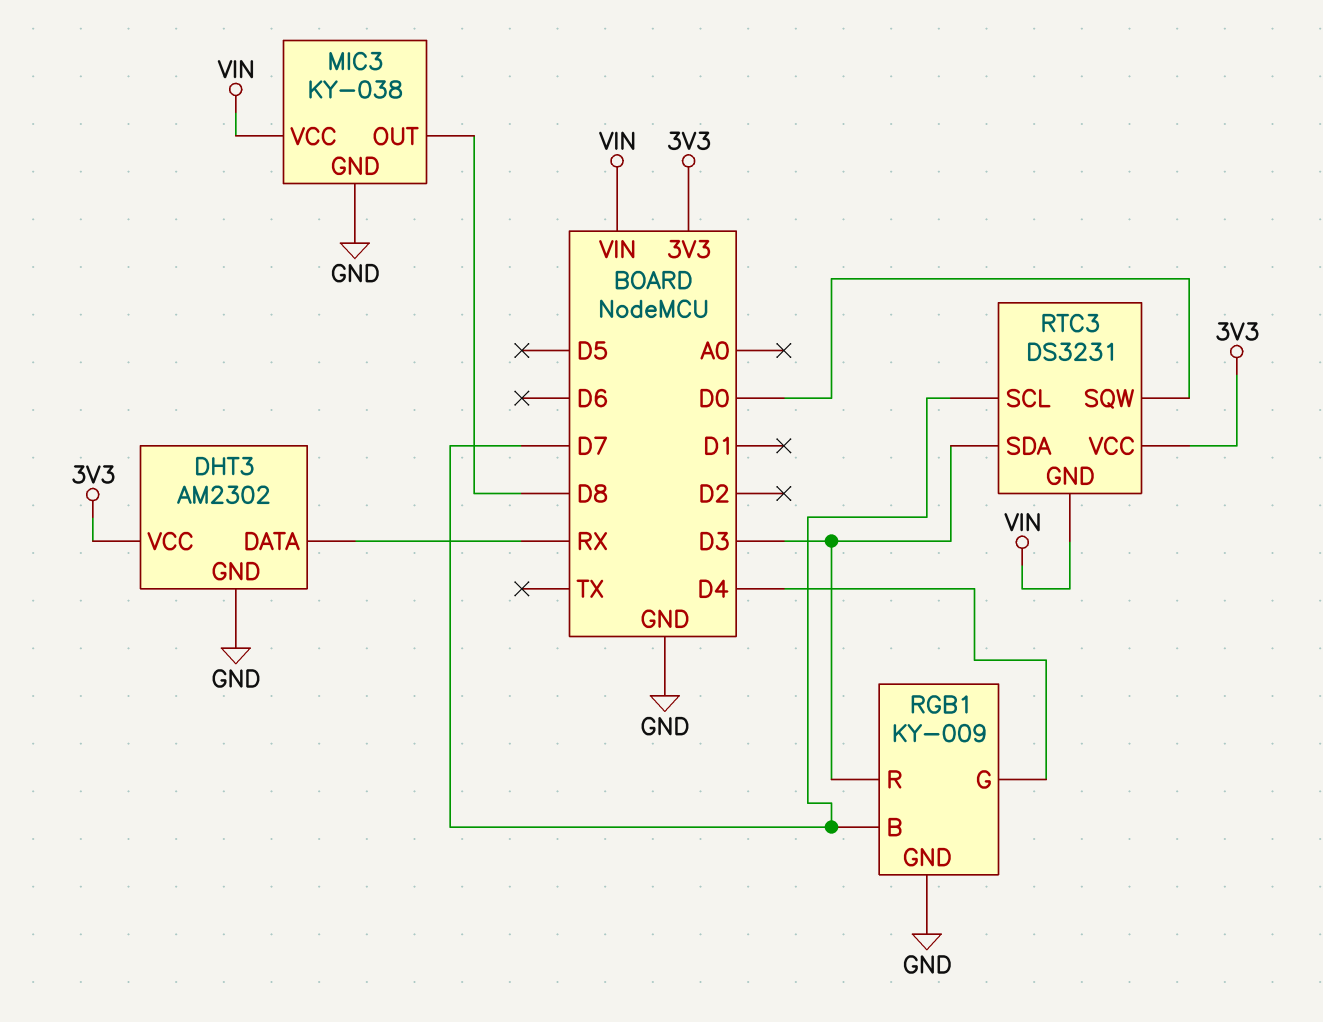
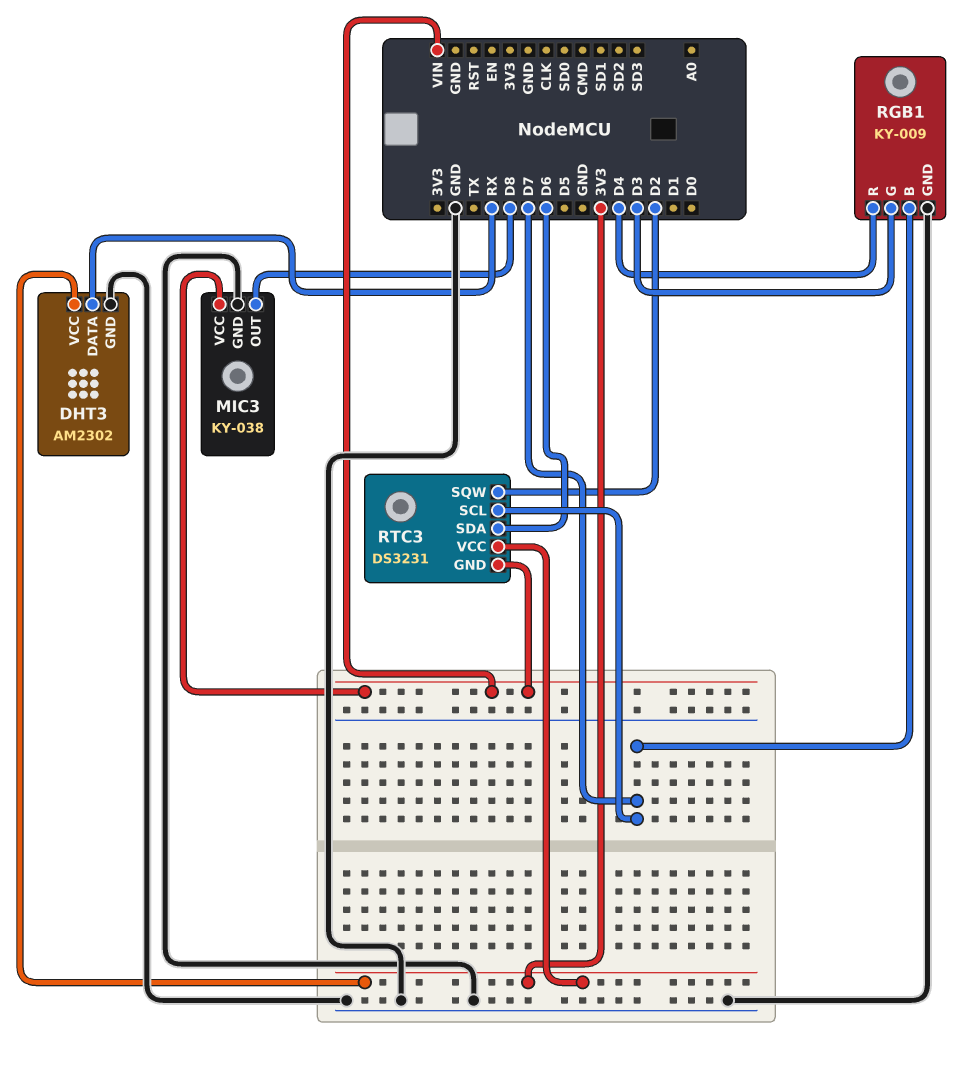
RGB1 pin G: D4 -> D3
RGB1 pin R: D3 -> D4
RTC3 pin SDA: D3 -> D6
RTC3 pin SQW: D0 -> D2

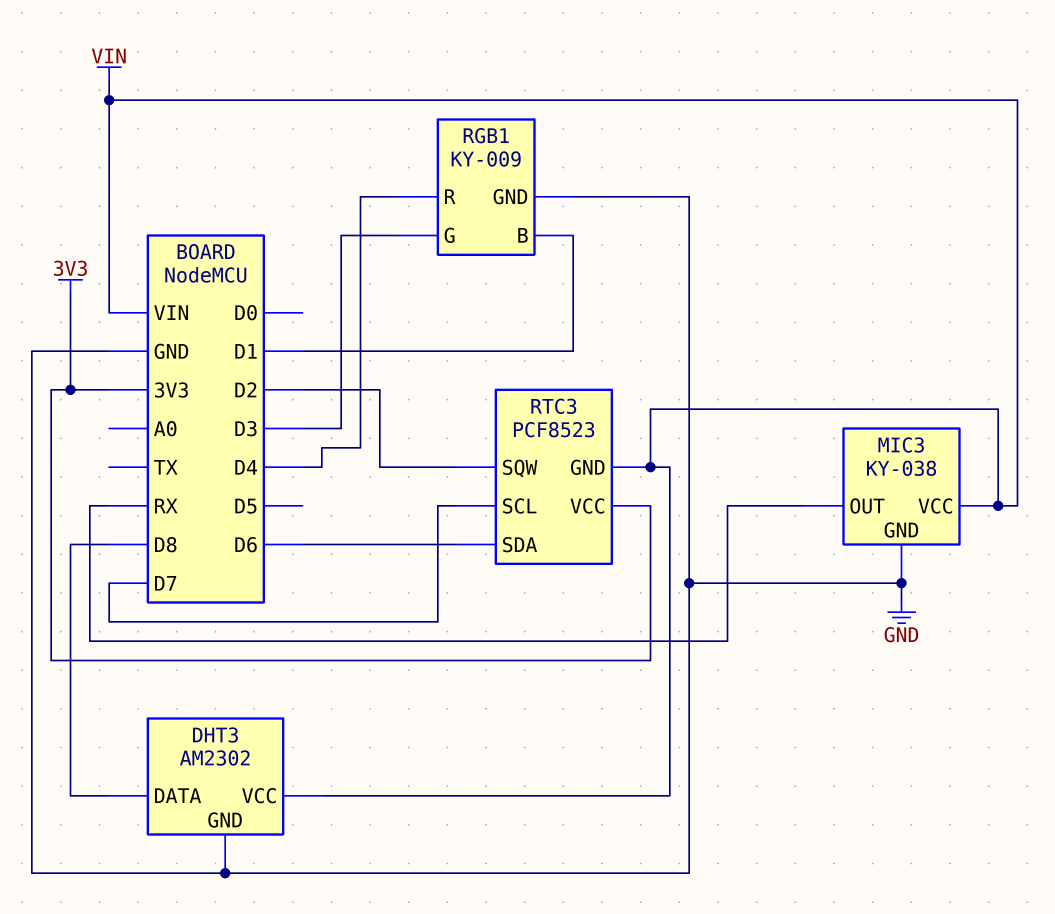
DHT3 pin DATA: RX -> D8
DHT3 pin VCC: 3V3 -> VIN
MIC3 pin OUT: D8 -> RX
RGB1 pin B: D7 -> D1
RTC3: DS3231 -> PCF8523

